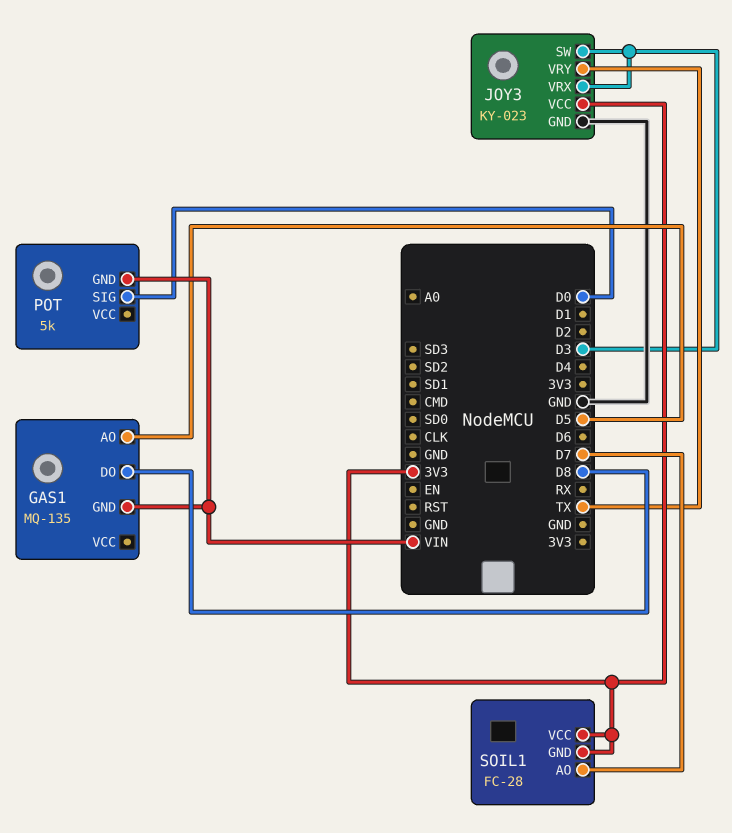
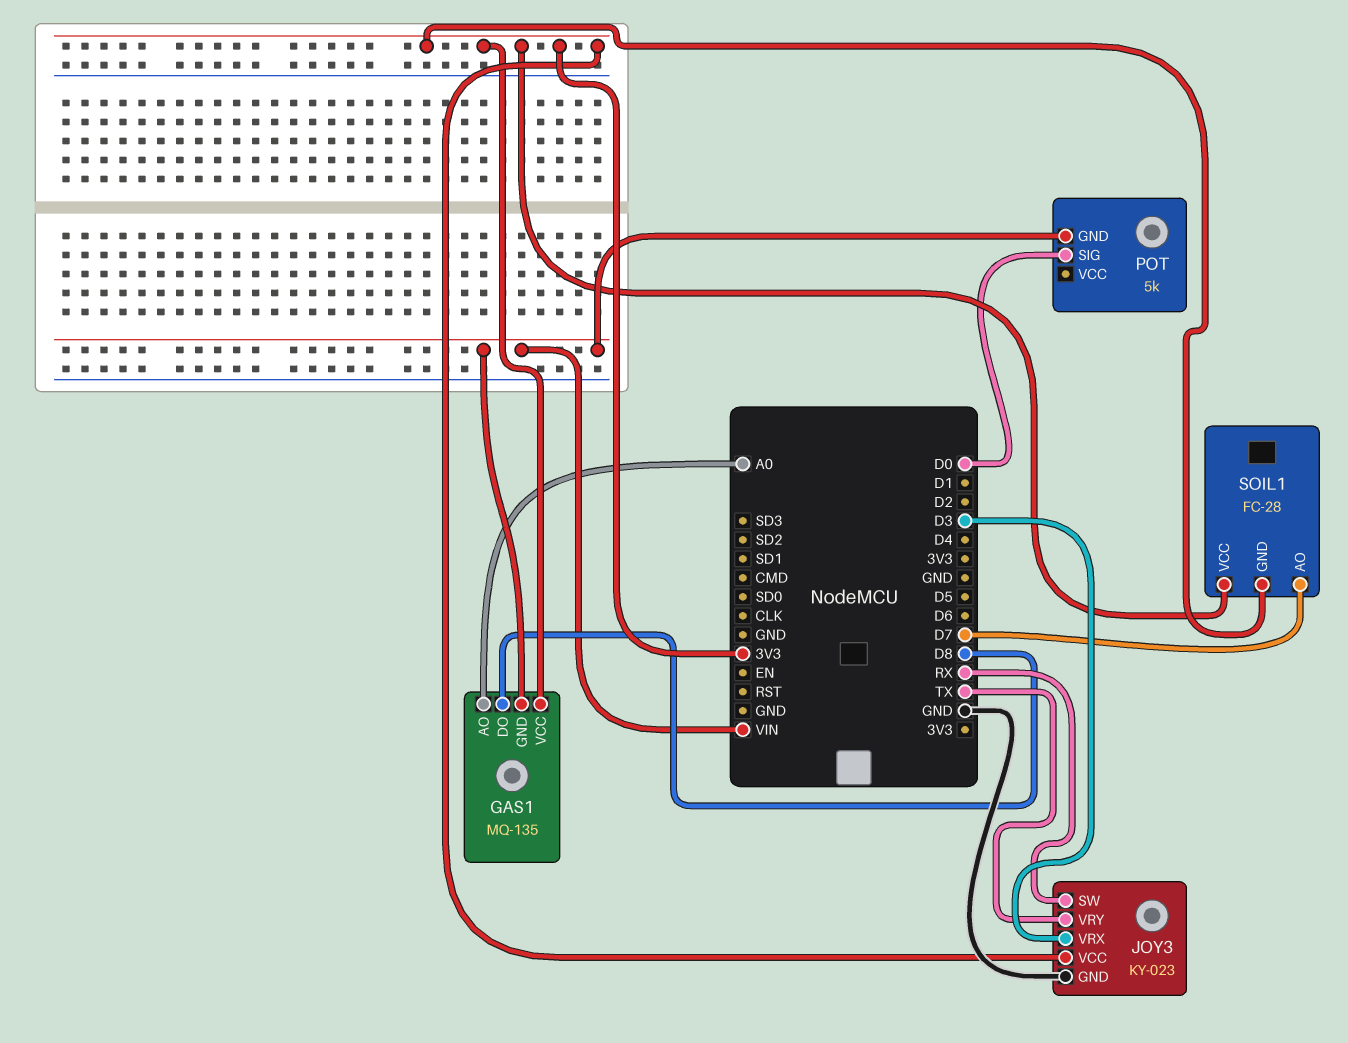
GAS1 pin AO: D5 -> A0
GAS1 pin VCC: none -> 3V3
JOY3 pin SW: D3 -> RX

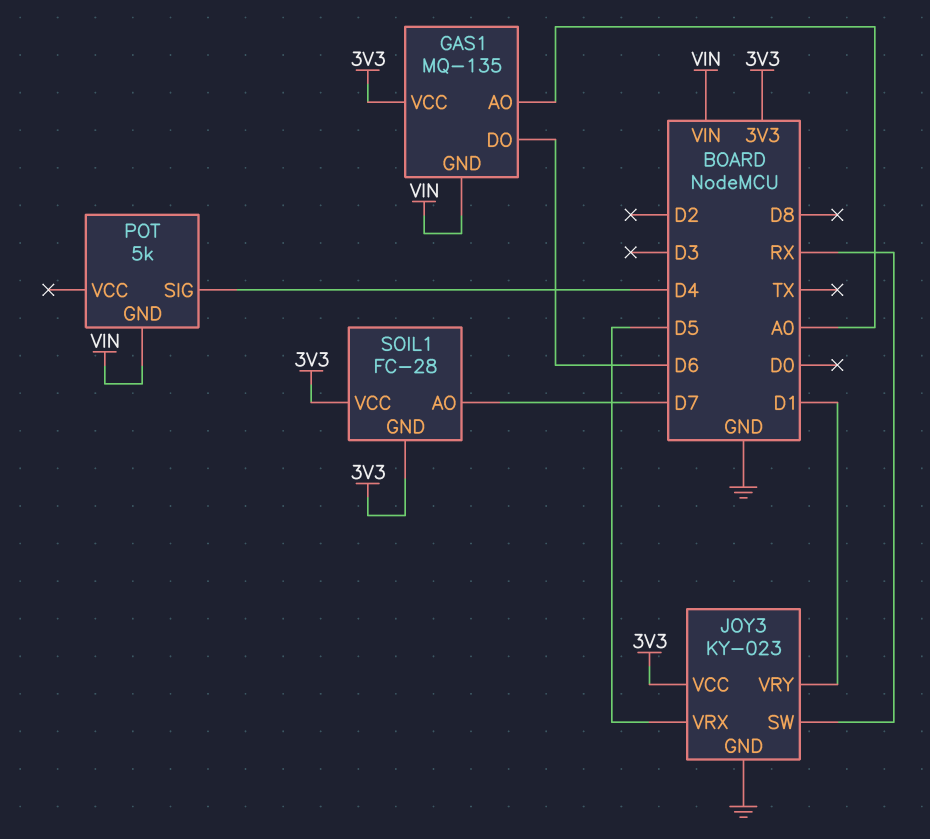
GAS1 pin DO: D8 -> D6
JOY3 pin VRX: D3 -> D5
JOY3 pin VRY: TX -> D1
POT pin SIG: D0 -> D4

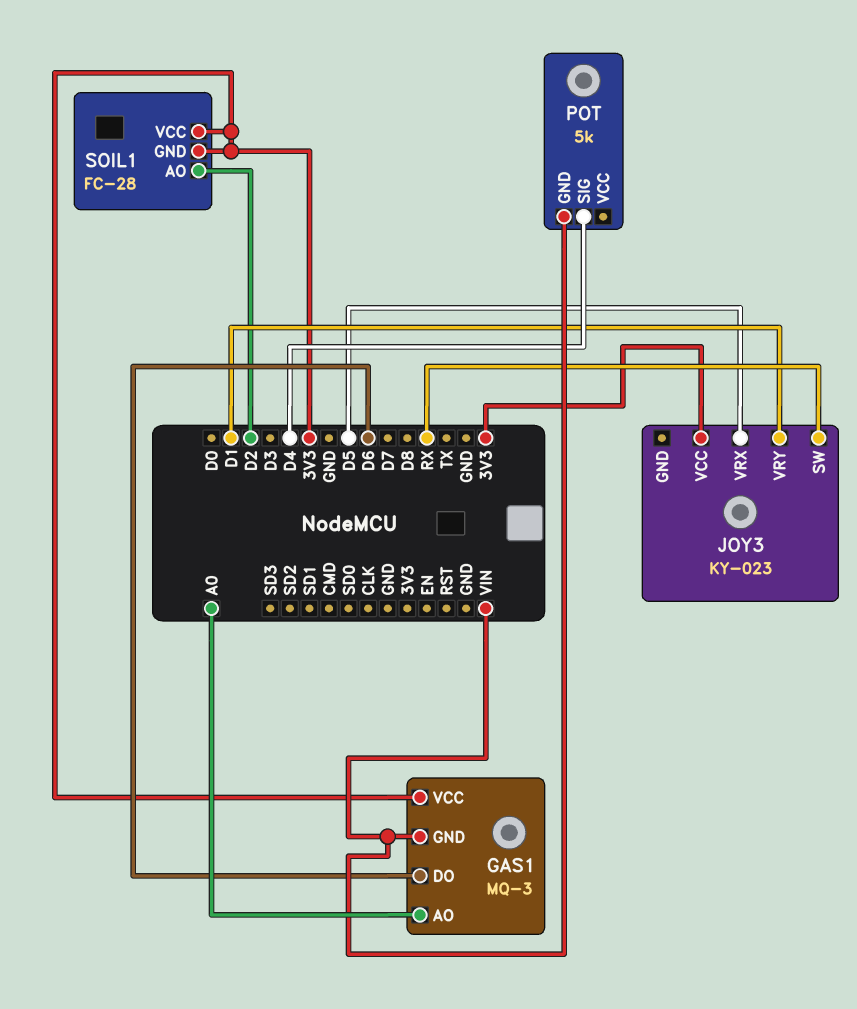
GAS1: MQ-135 -> MQ-3
JOY3 pin GND: GND -> none
SOIL1 pin AO: D7 -> D2

